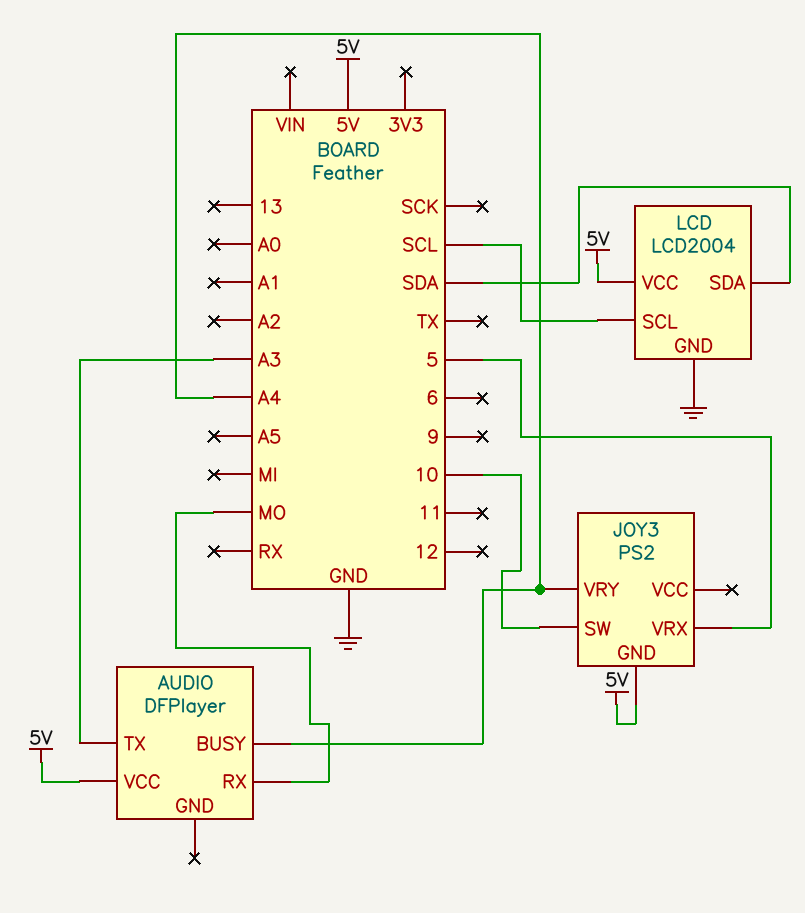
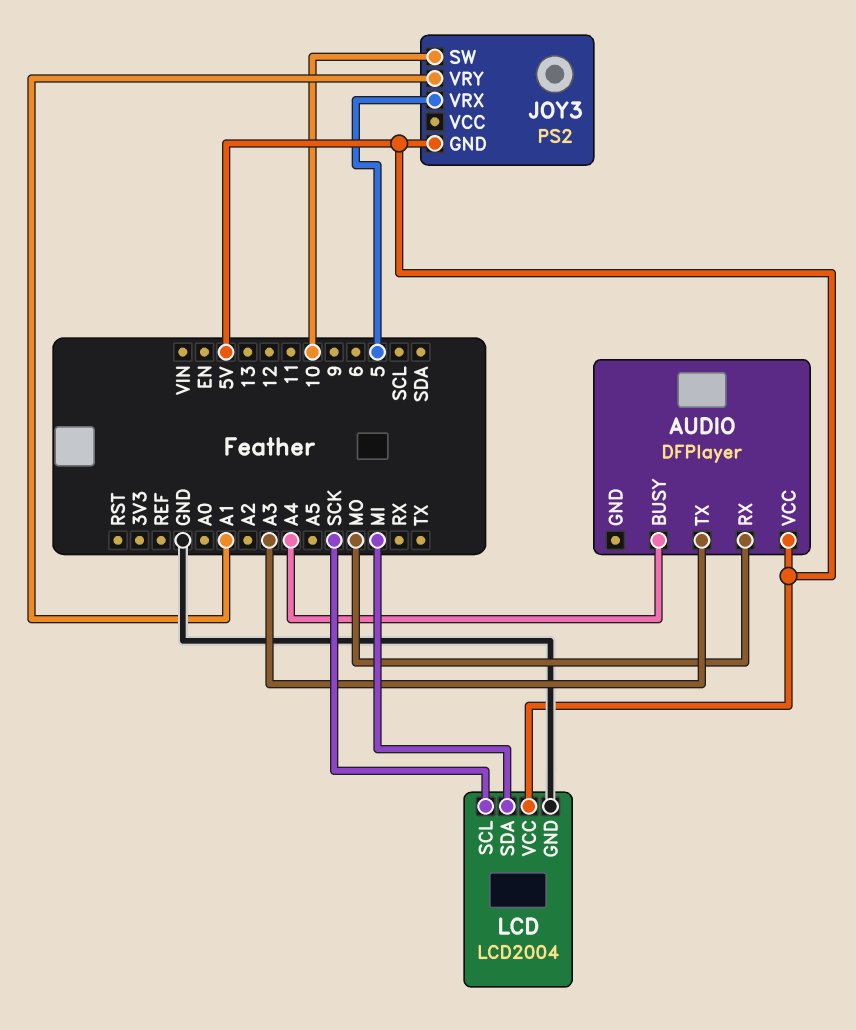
JOY3 pin VRY: A4 -> A1
LCD pin SCL: SCL -> SCK
LCD pin SDA: SDA -> MI

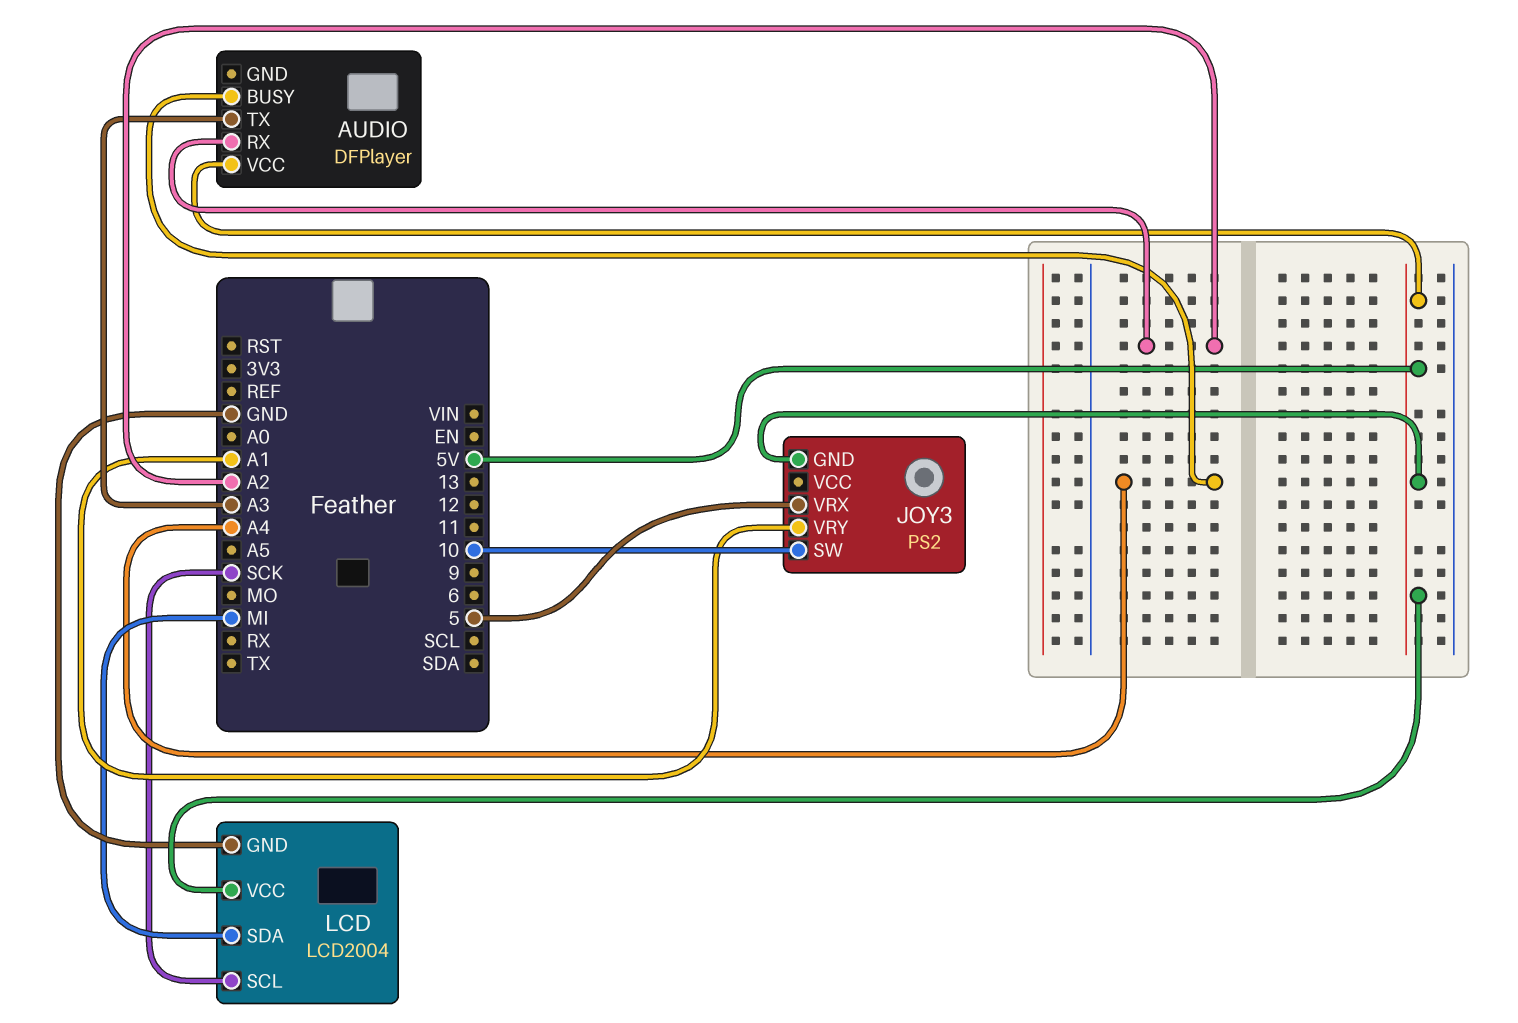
AUDIO pin RX: MO -> A2

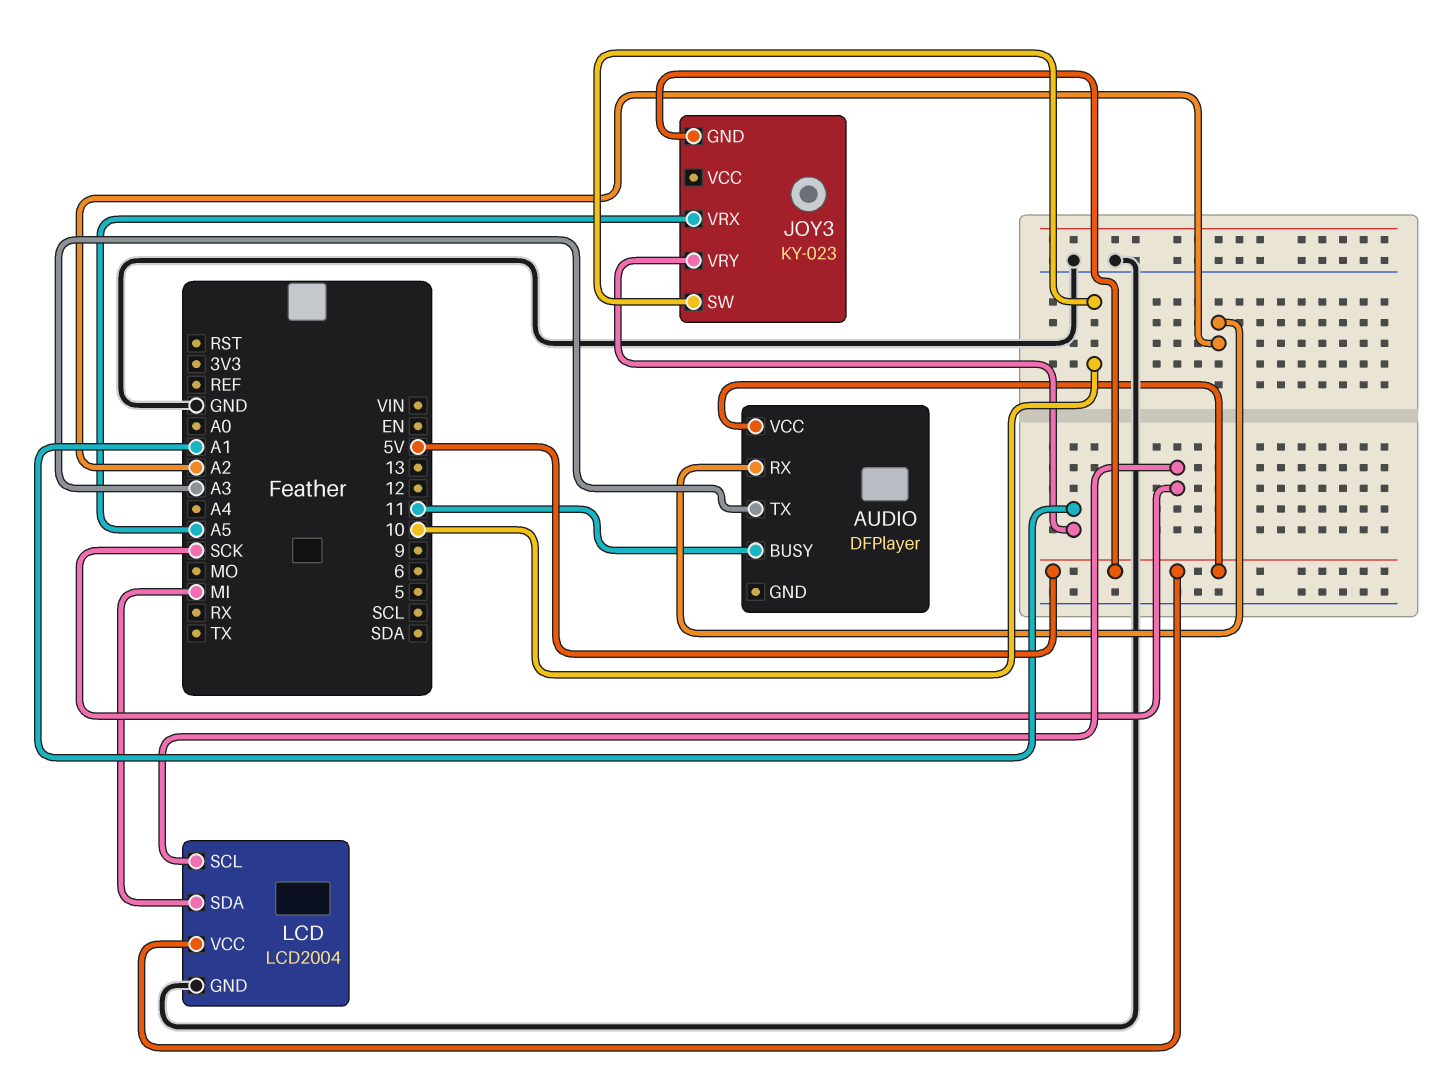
AUDIO pin BUSY: A4 -> 11
JOY3: PS2 -> KY-023
JOY3 pin VRX: 5 -> A5

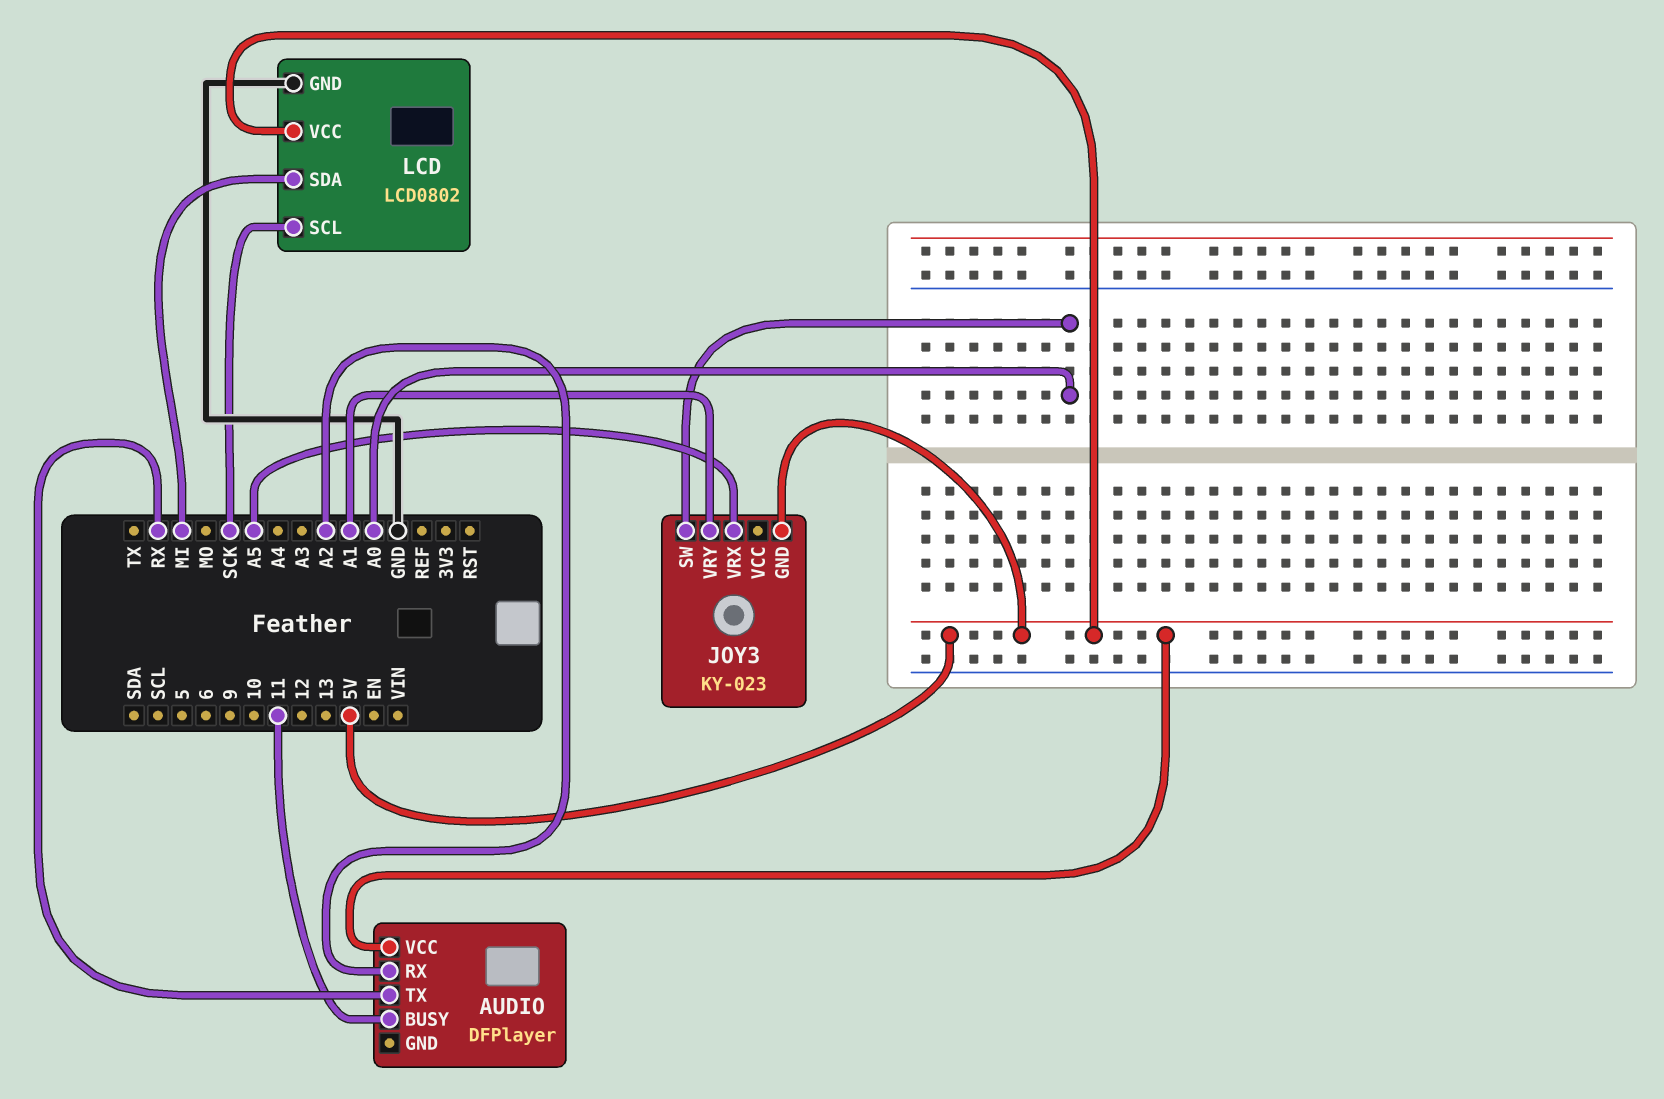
AUDIO pin TX: A3 -> RX
JOY3 pin SW: 10 -> A0
LCD: LCD2004 -> LCD0802

